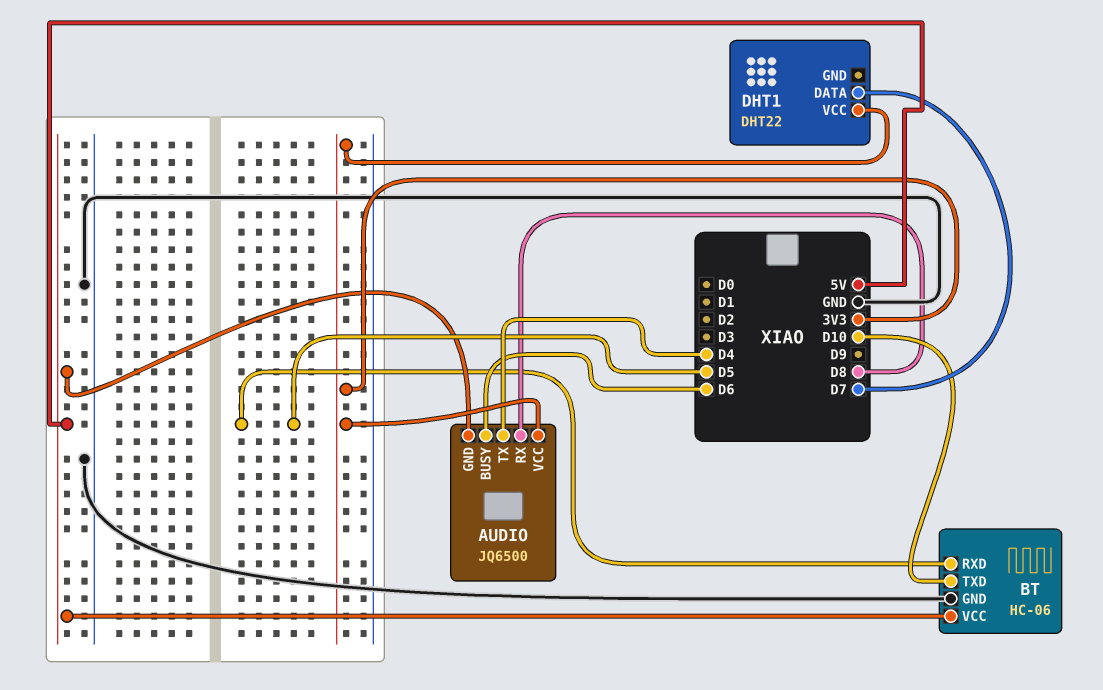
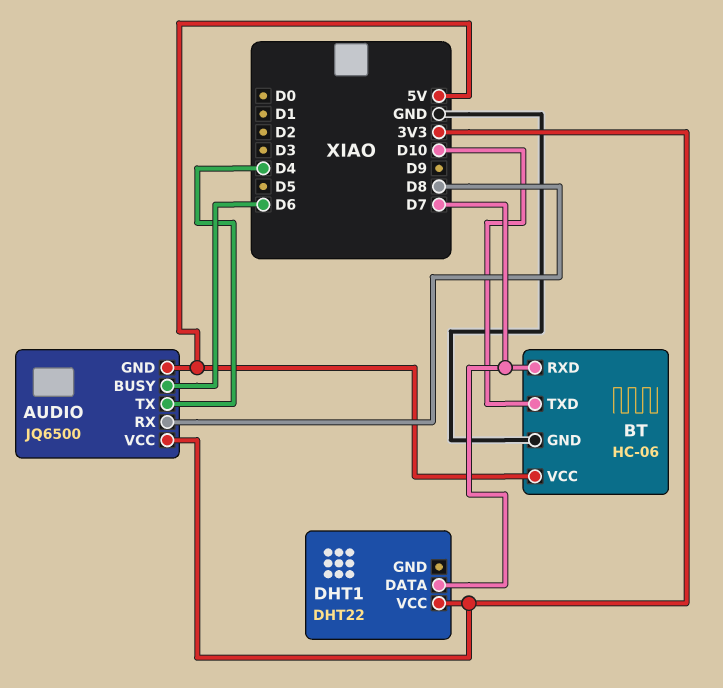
BT pin RXD: D5 -> D7

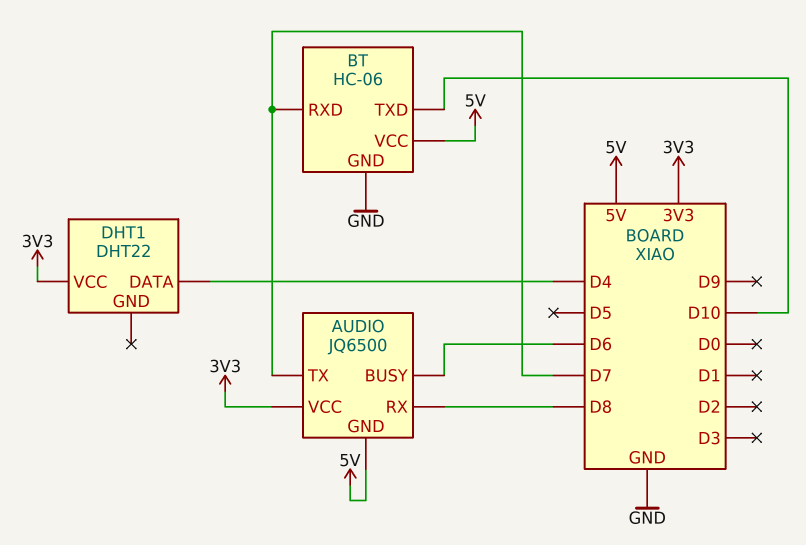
AUDIO pin TX: D4 -> D7
DHT1 pin DATA: D7 -> D4

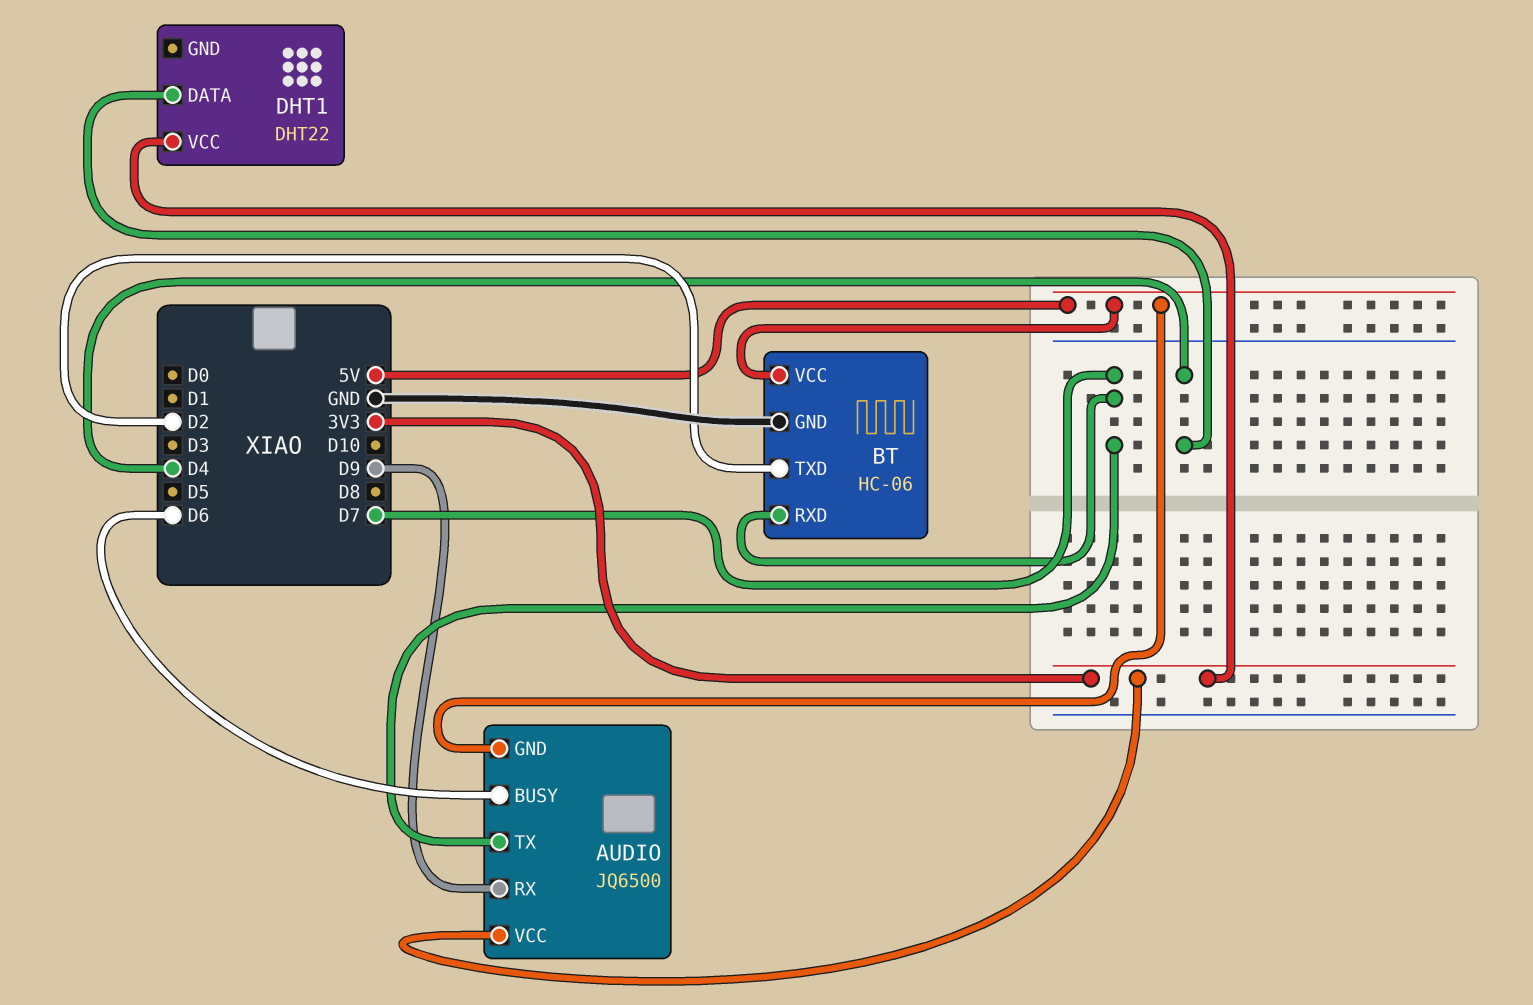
AUDIO pin RX: D8 -> D9
BT pin TXD: D10 -> D2

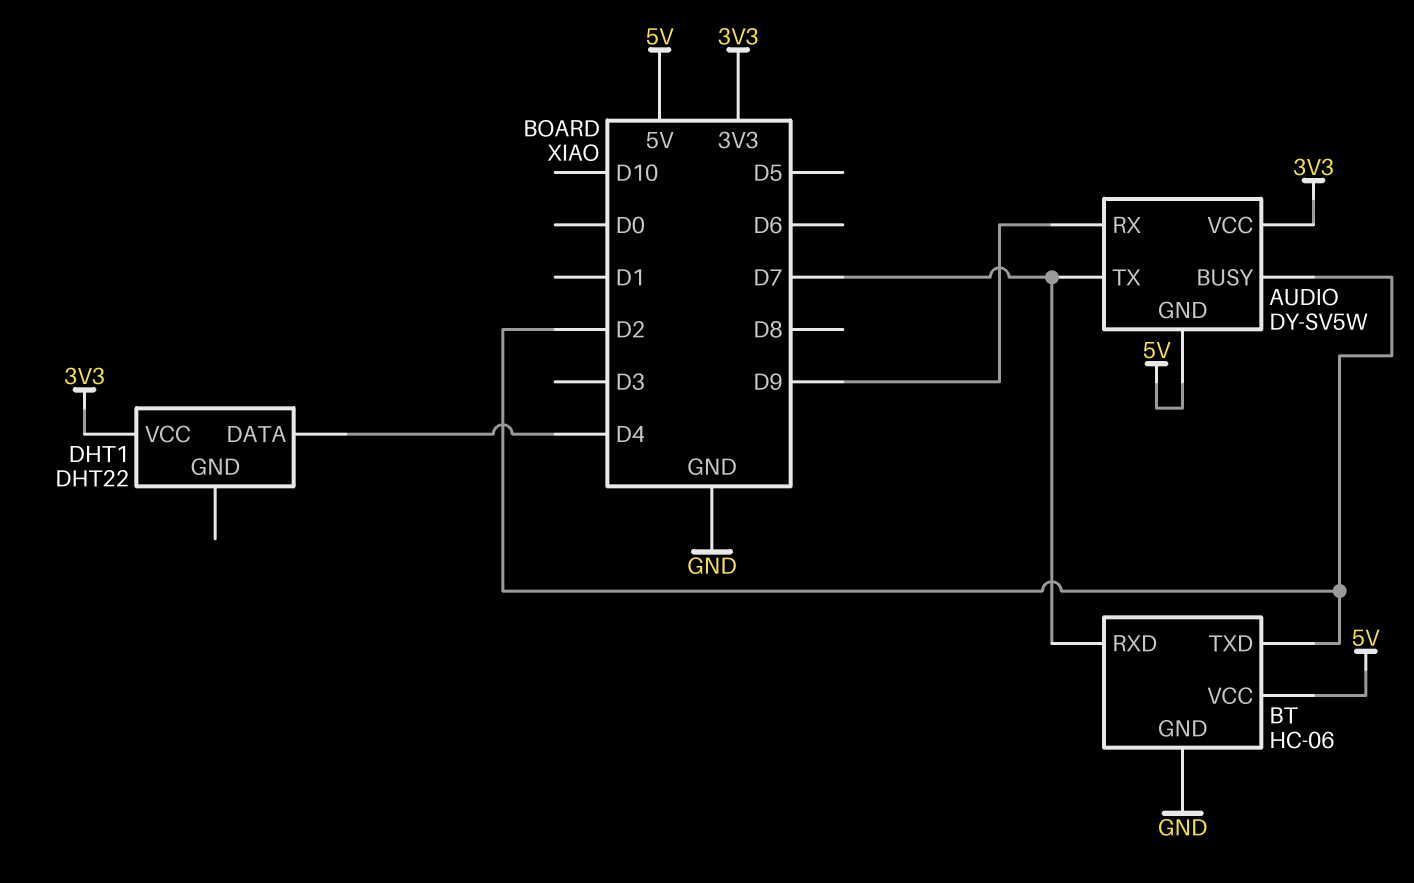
AUDIO: JQ6500 -> DY-SV5W
AUDIO pin BUSY: D6 -> D2

